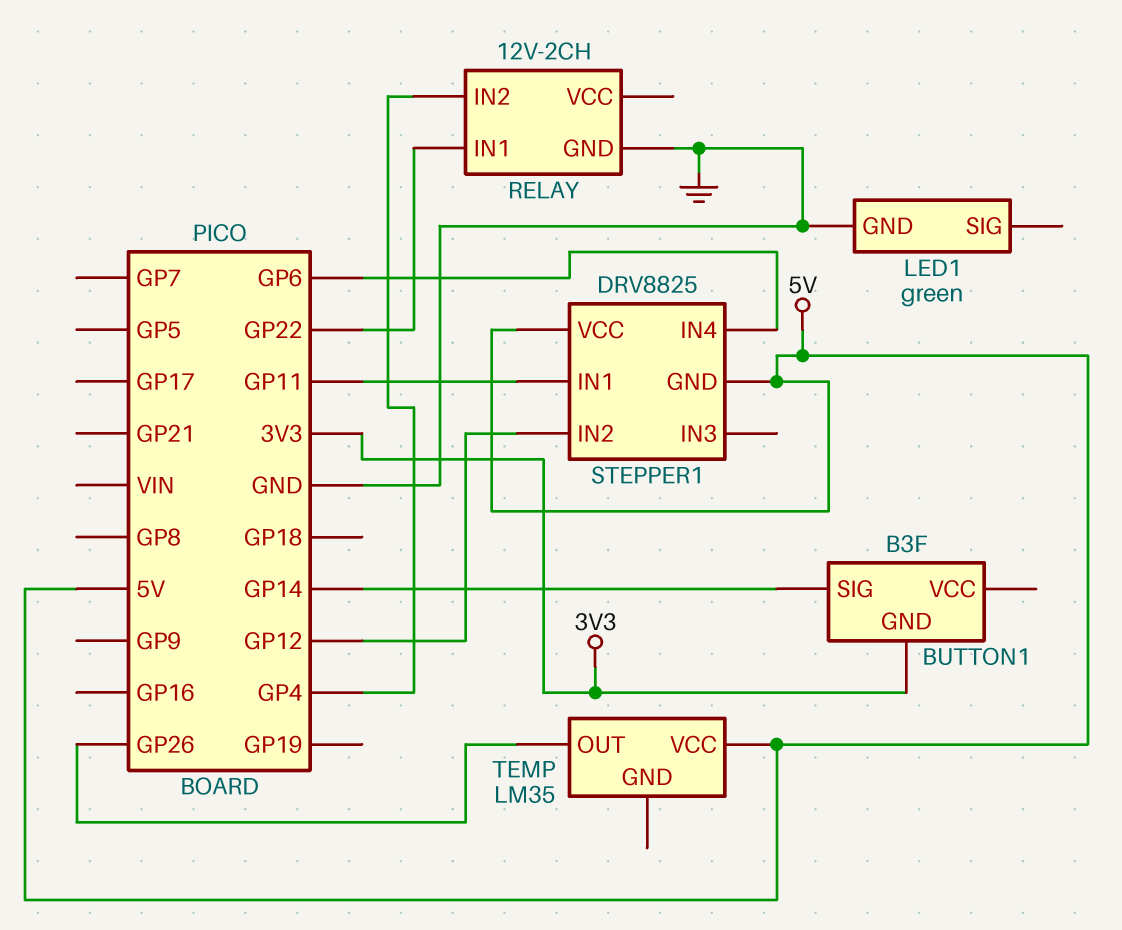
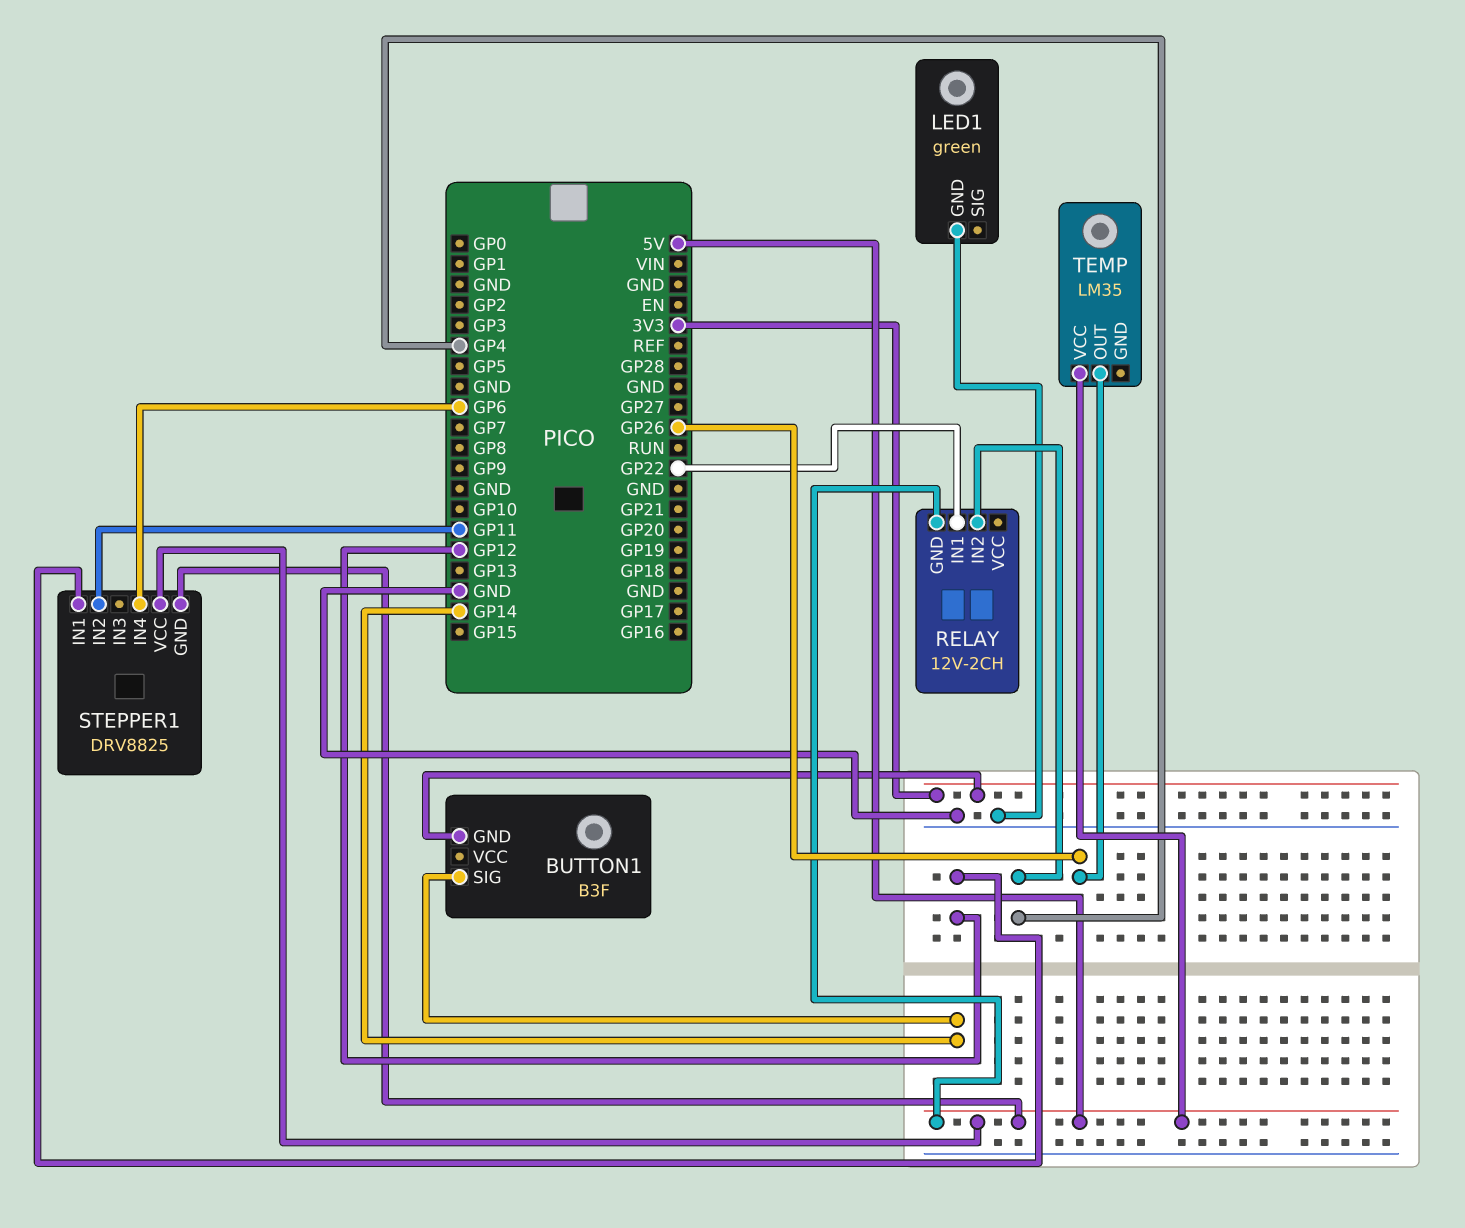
RELAY pin GND: GND -> 5V
STEPPER1 pin IN1: GP11 -> GP12
STEPPER1 pin IN2: GP12 -> GP11

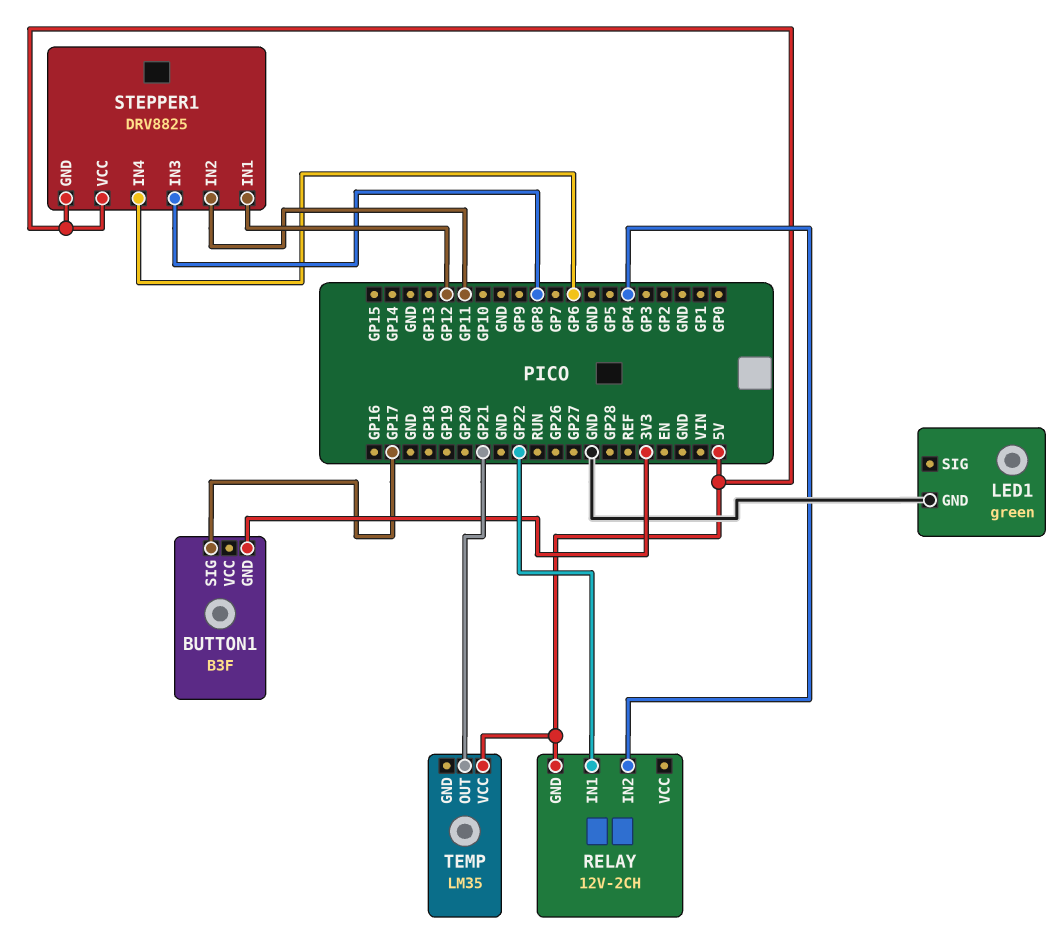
BUTTON1 pin SIG: GP14 -> GP17
STEPPER1 pin IN3: none -> GP8
TEMP pin OUT: GP26 -> GP21

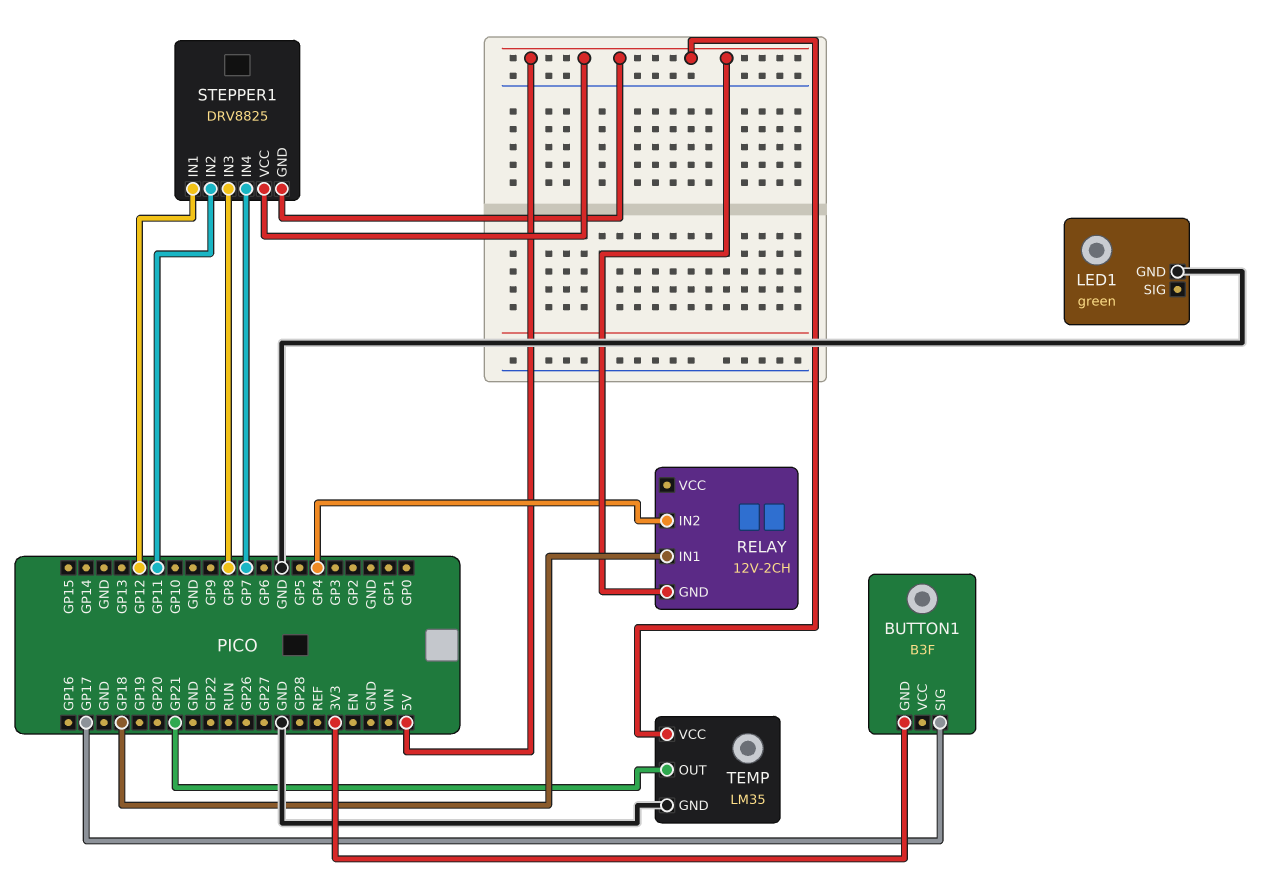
RELAY pin IN1: GP22 -> GP18
STEPPER1 pin IN4: GP6 -> GP7
TEMP pin GND: none -> GND

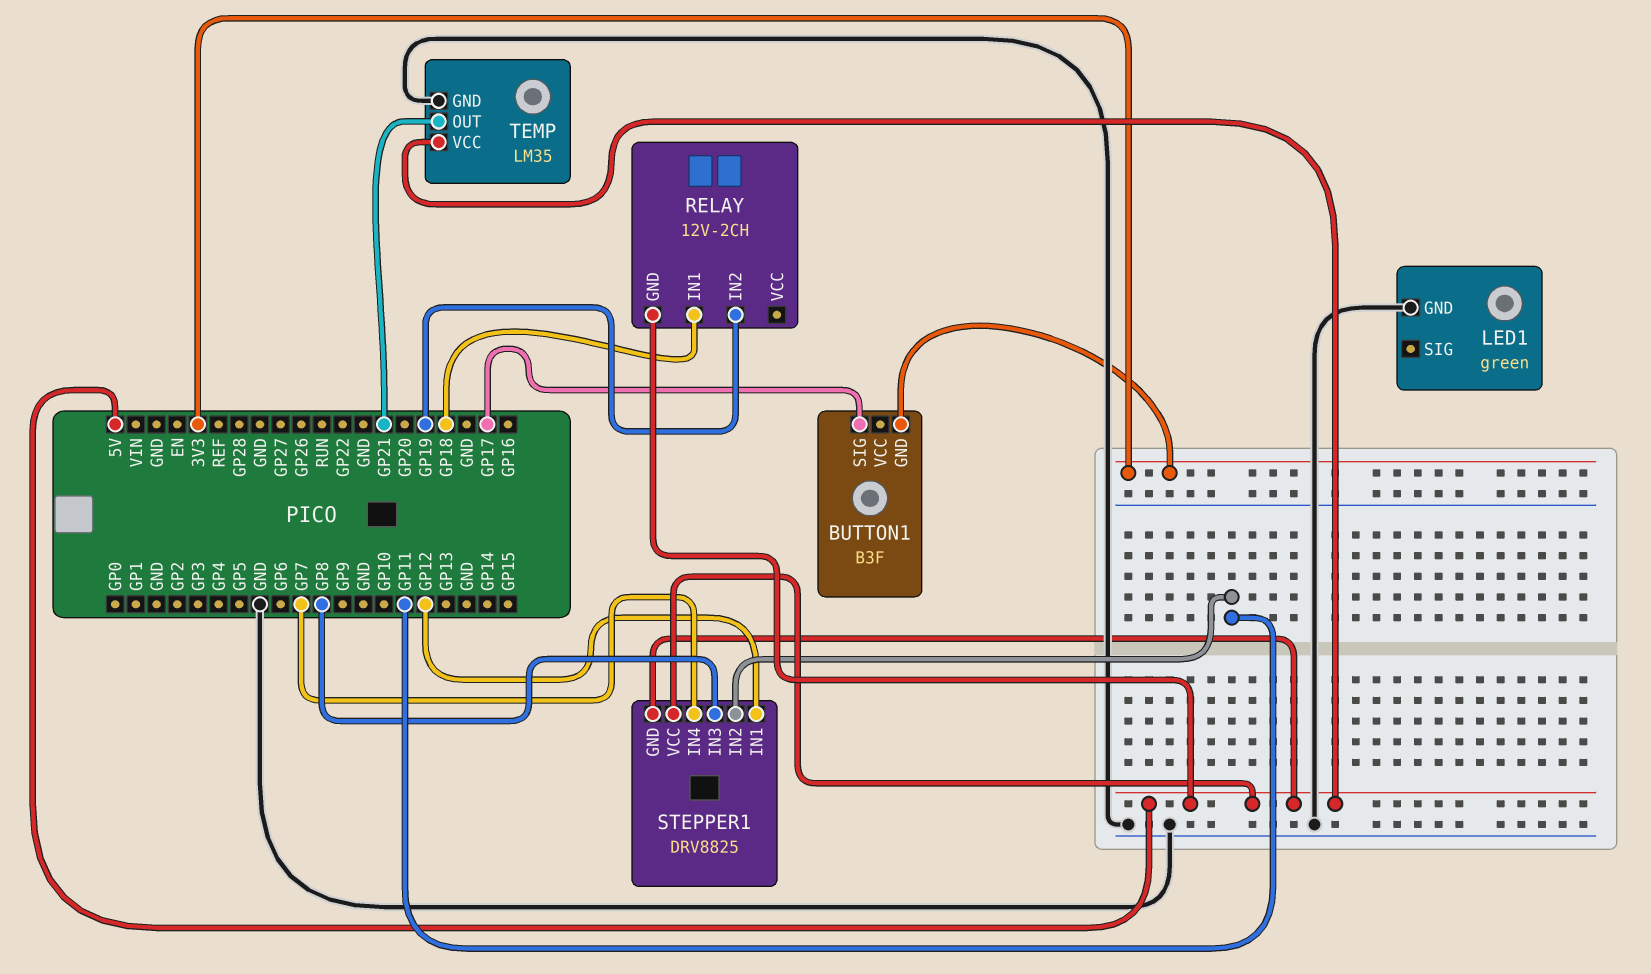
RELAY pin IN2: GP4 -> GP19

